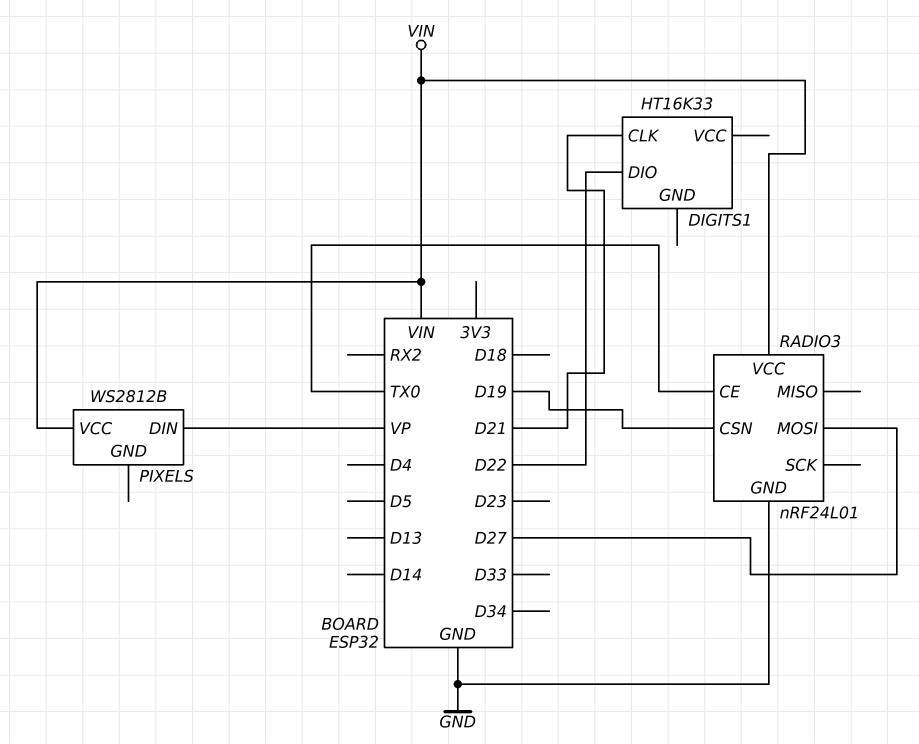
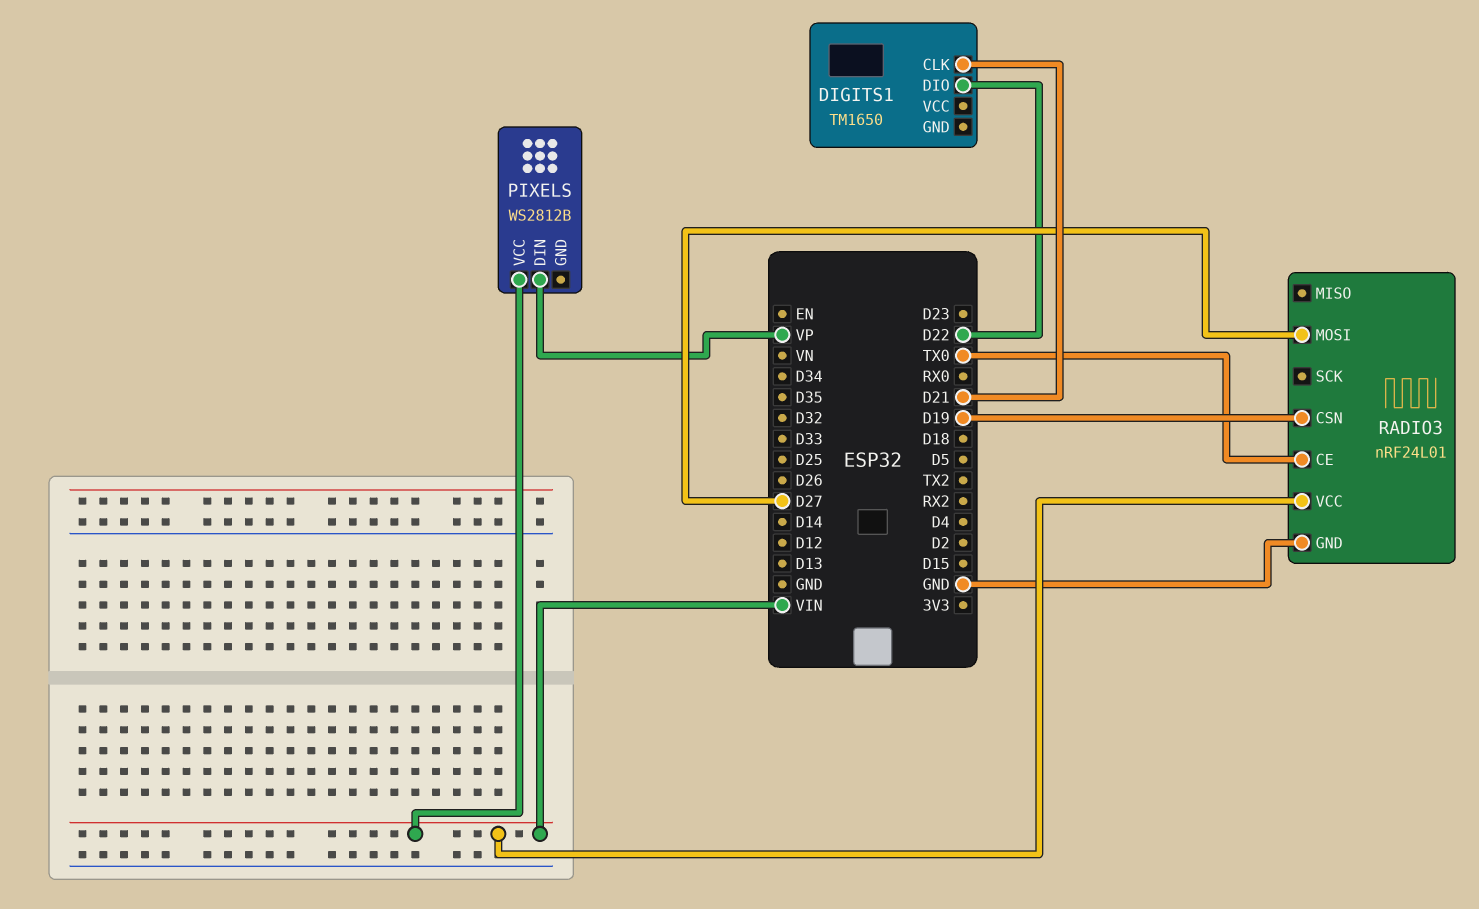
DIGITS1: HT16K33 -> TM1650

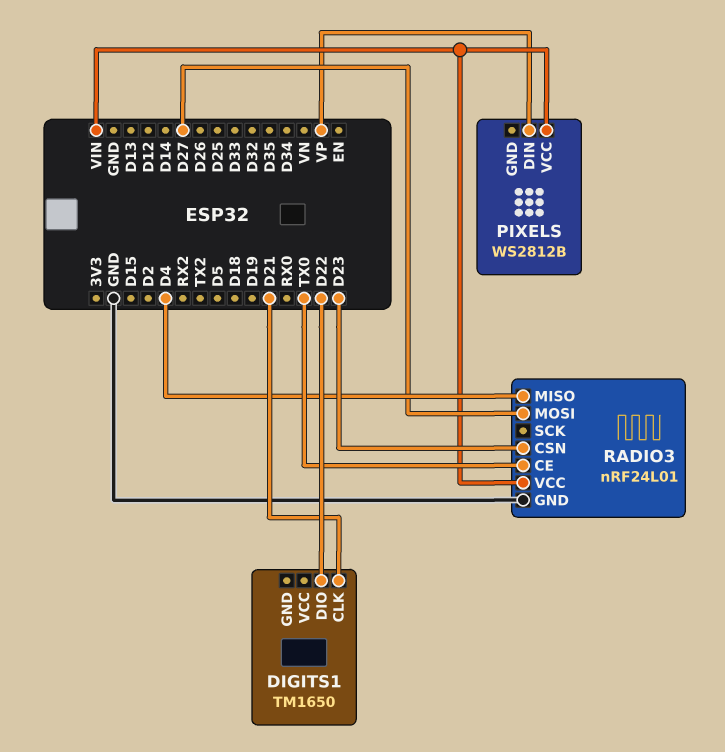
RADIO3 pin CSN: D19 -> D23
RADIO3 pin MISO: none -> D4

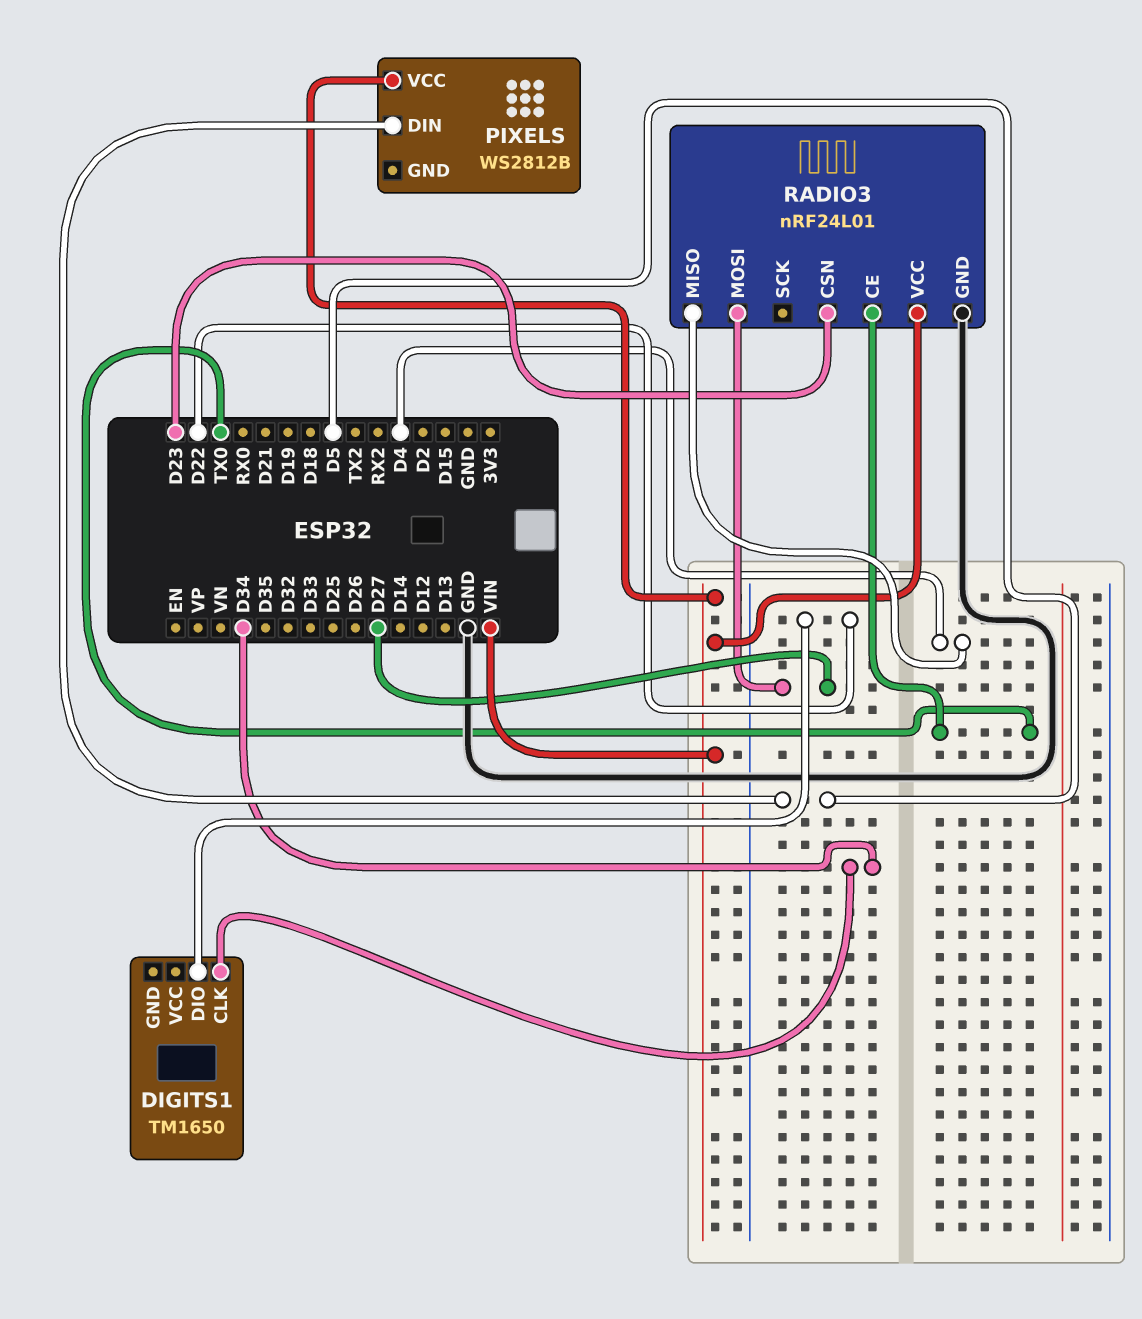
DIGITS1 pin CLK: D21 -> D34
PIXELS pin DIN: VP -> D5

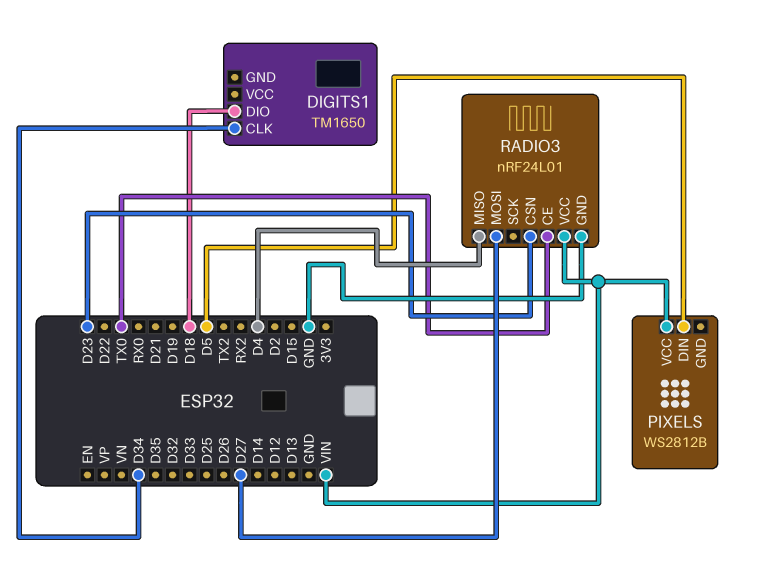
DIGITS1 pin DIO: D22 -> D18

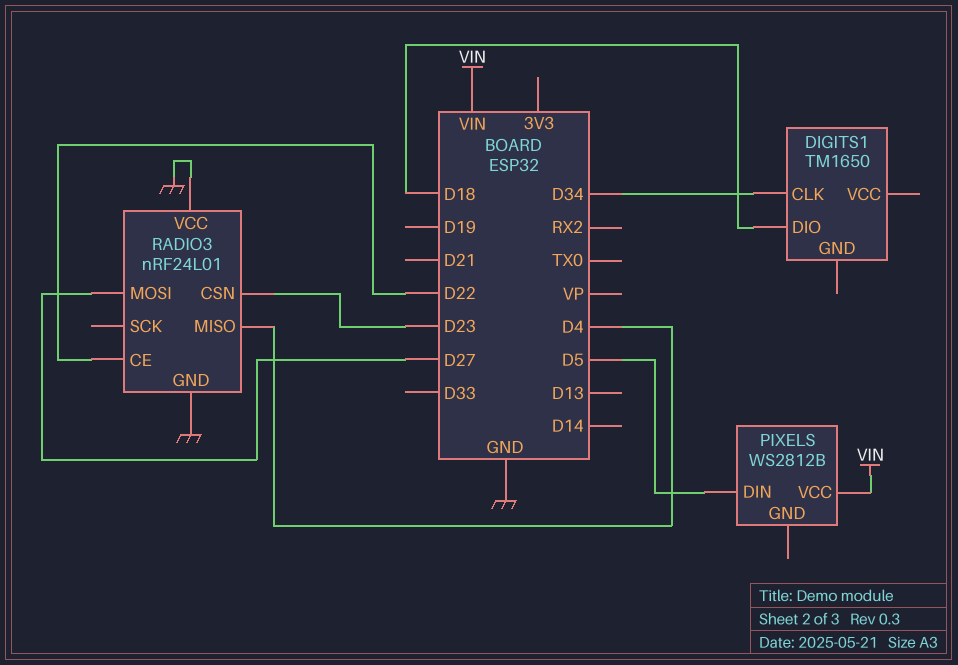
RADIO3 pin CE: TX0 -> D22
RADIO3 pin VCC: VIN -> GND

